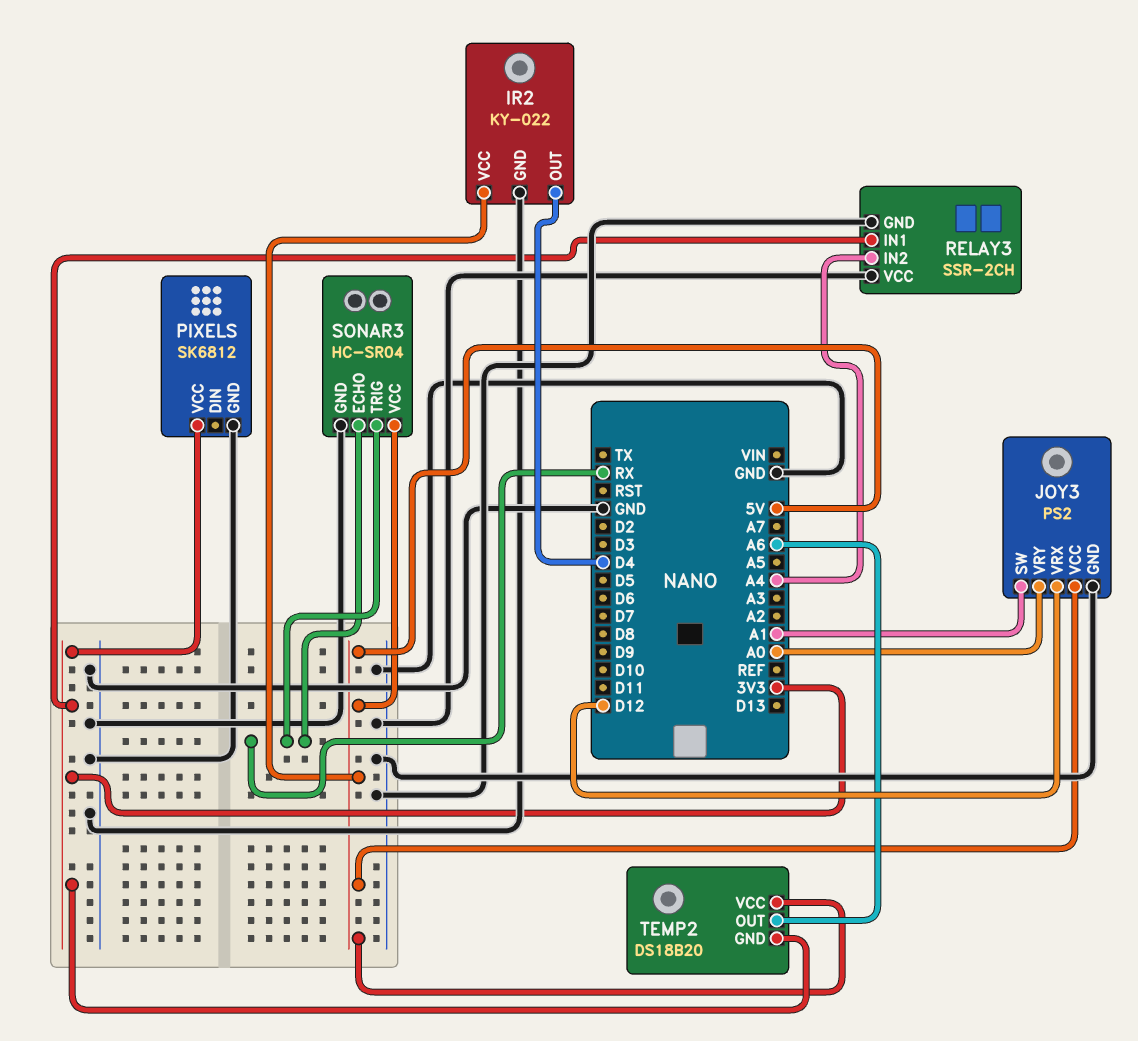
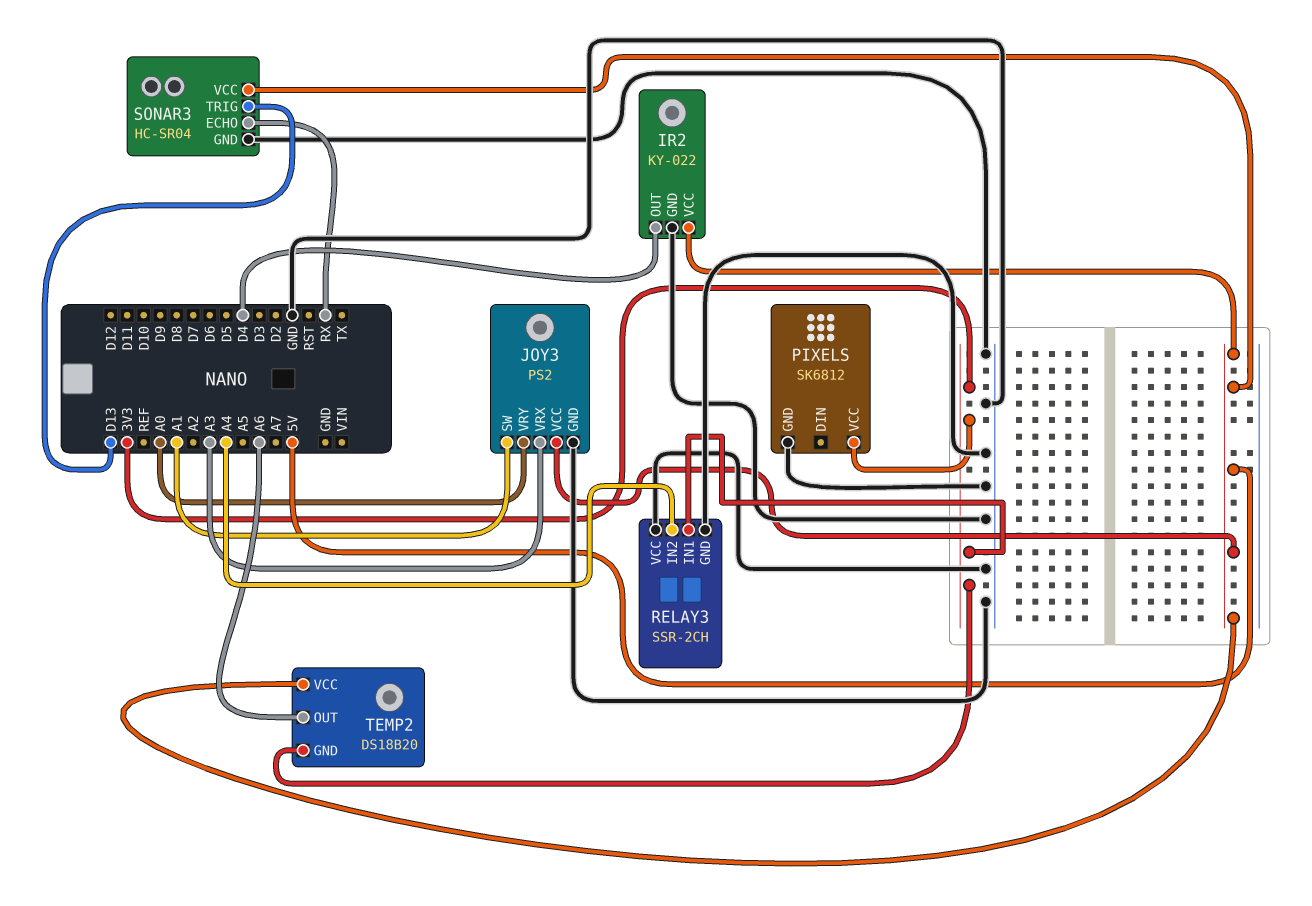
JOY3 pin VRX: D12 -> A3
SONAR3 pin TRIG: RX -> D13

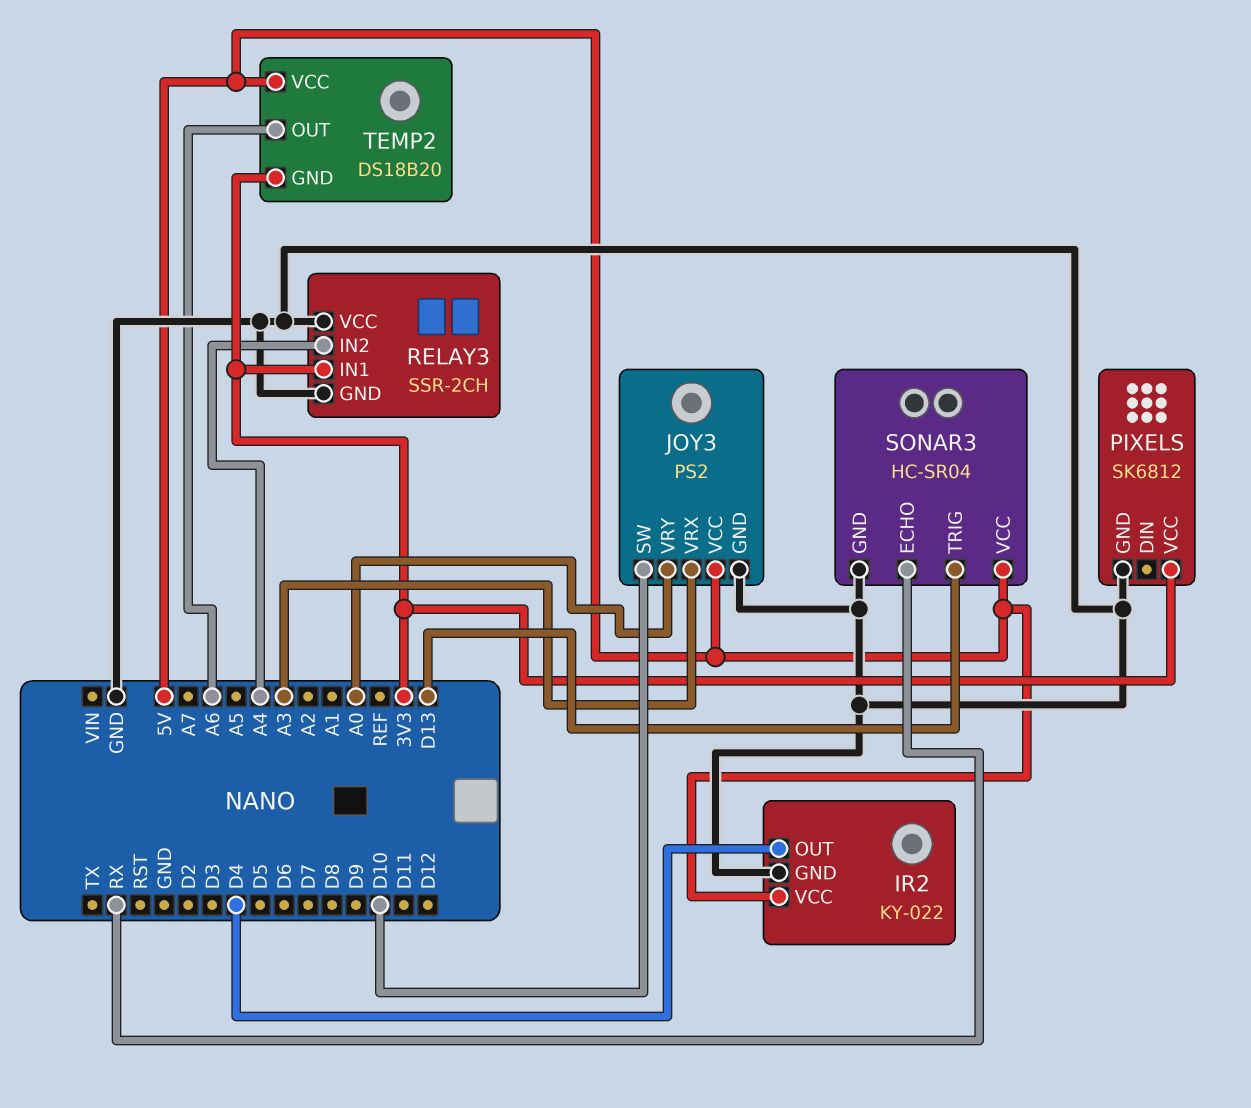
JOY3 pin SW: A1 -> D10

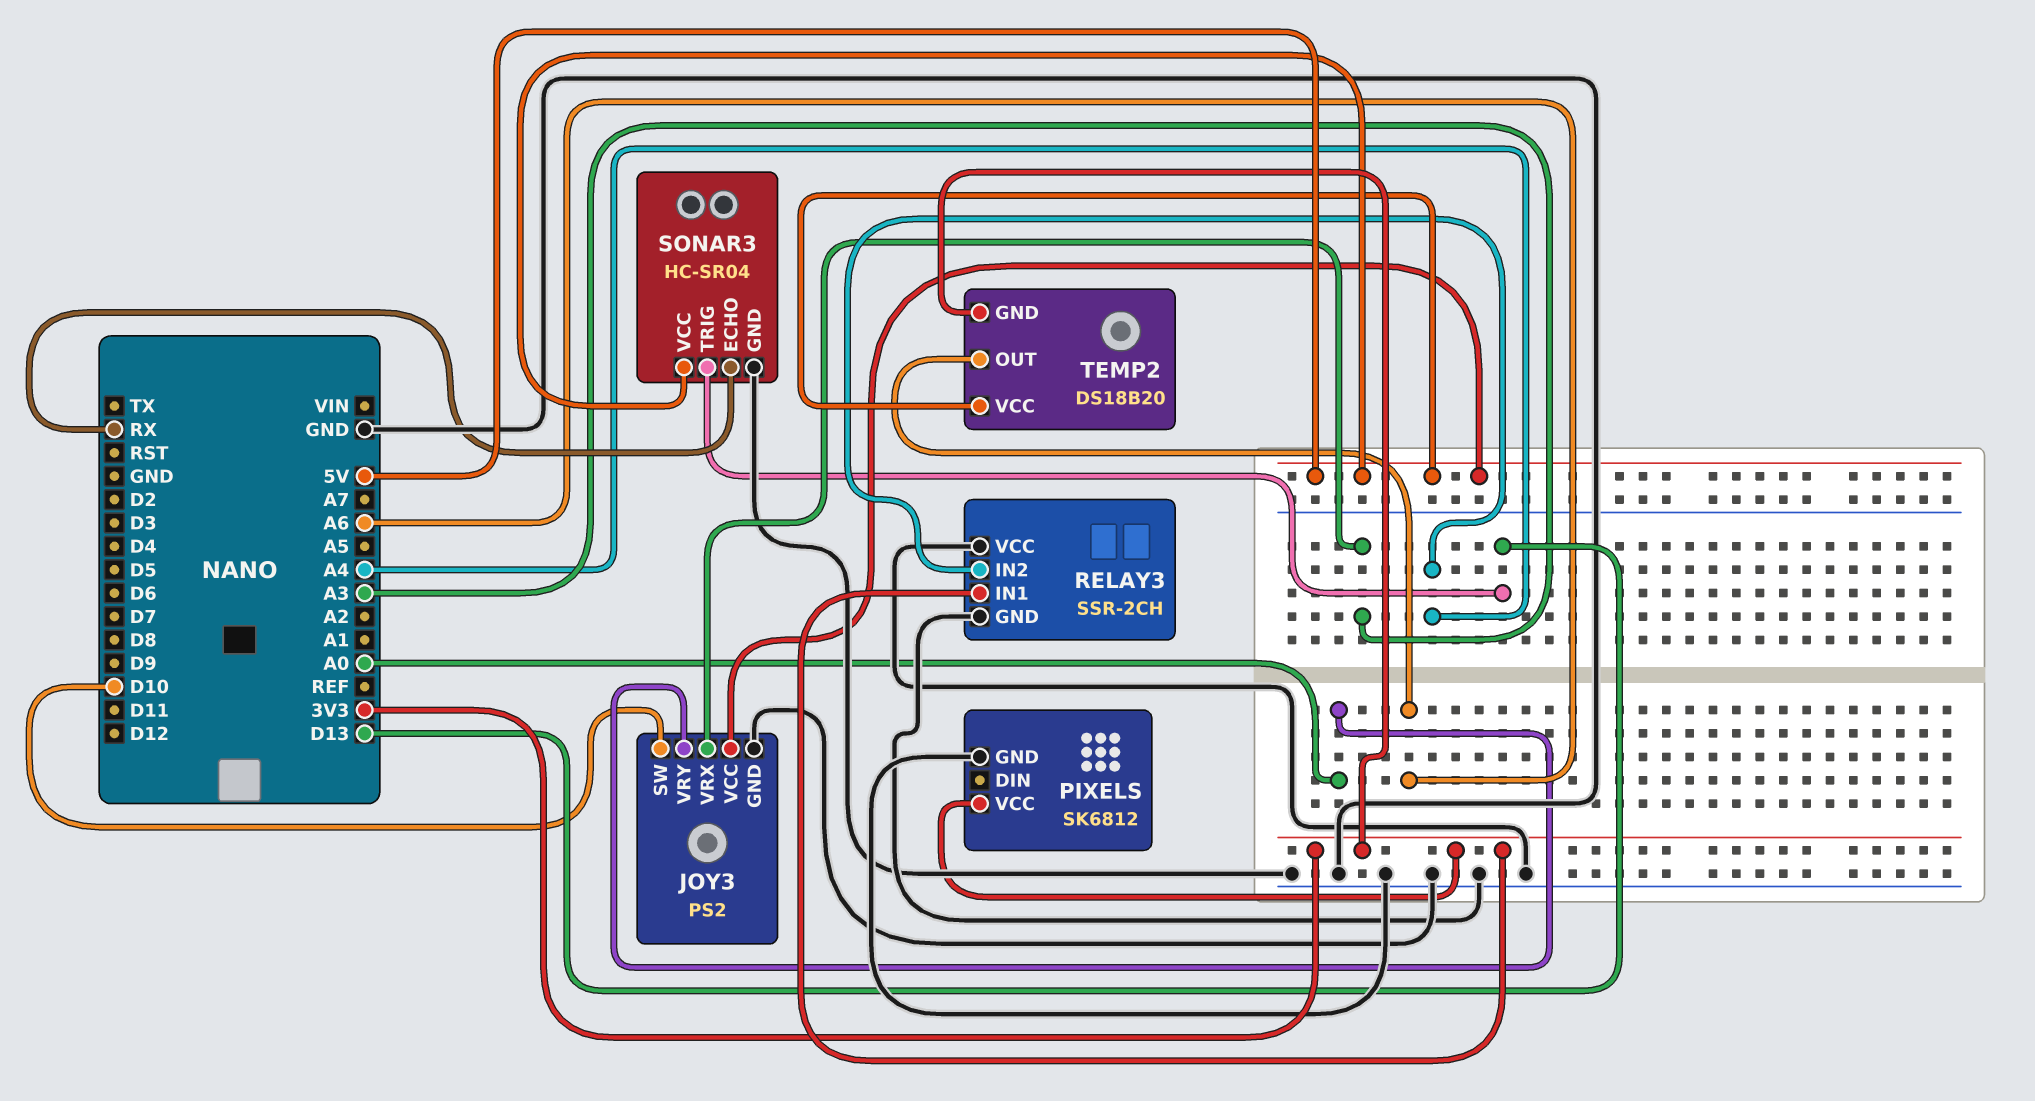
IR2: KY-022 -> none
IR2 pin GND: GND -> none
IR2 pin OUT: D4 -> none
IR2 pin VCC: 5V -> none

